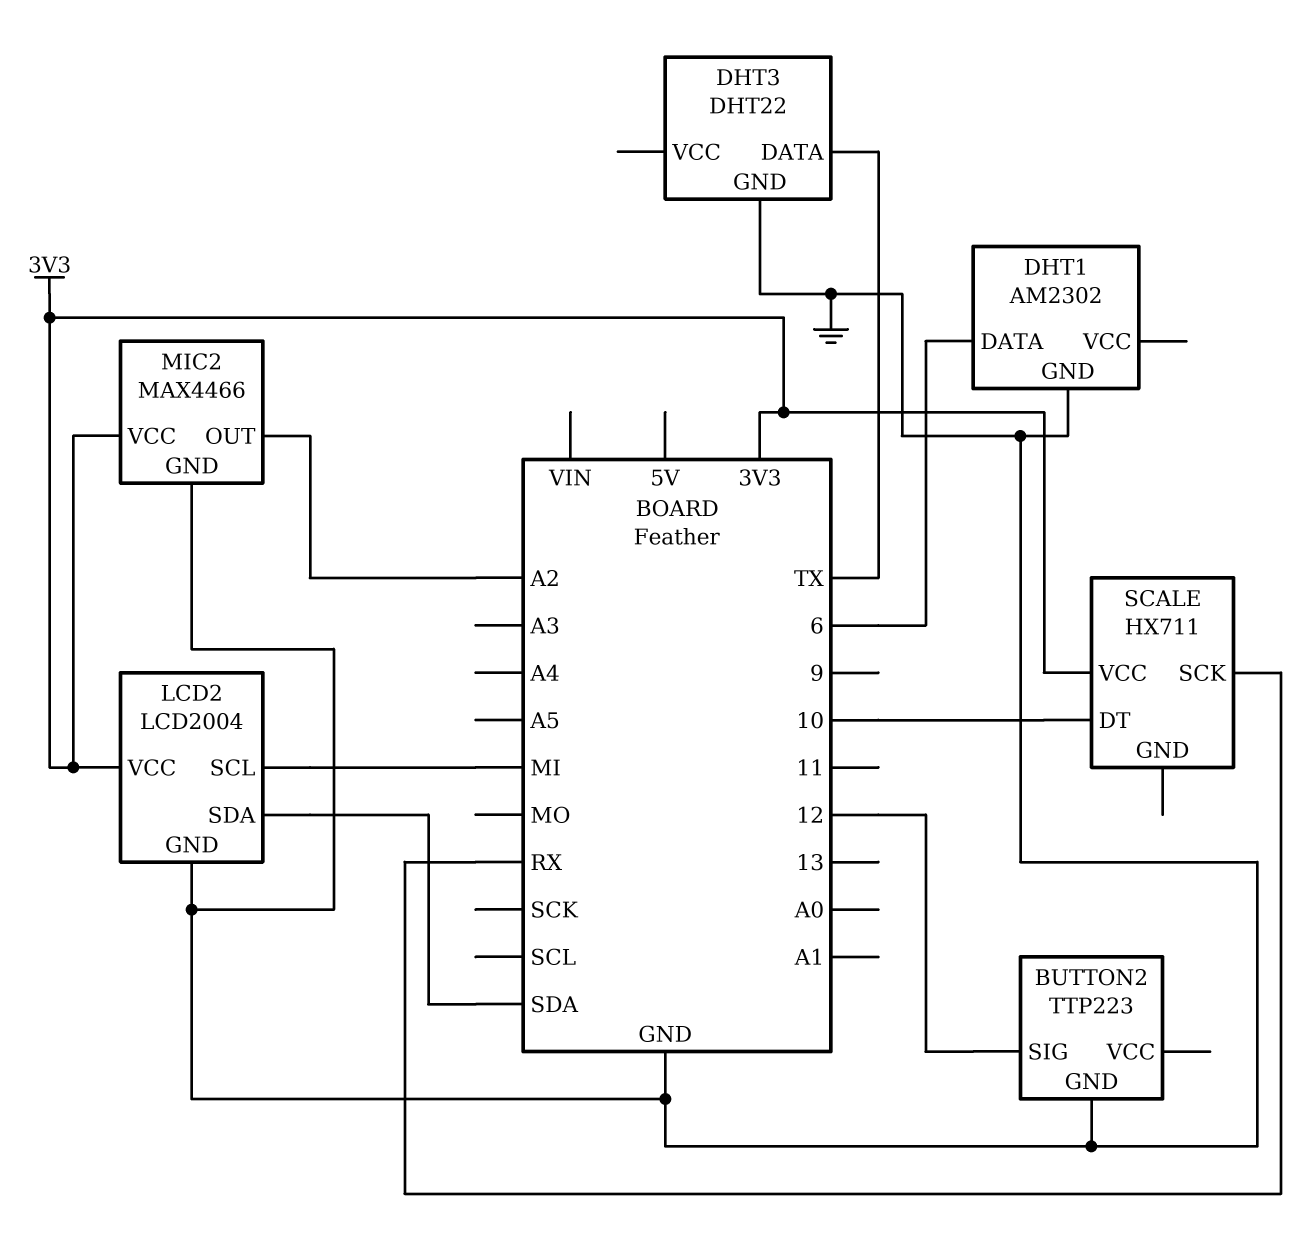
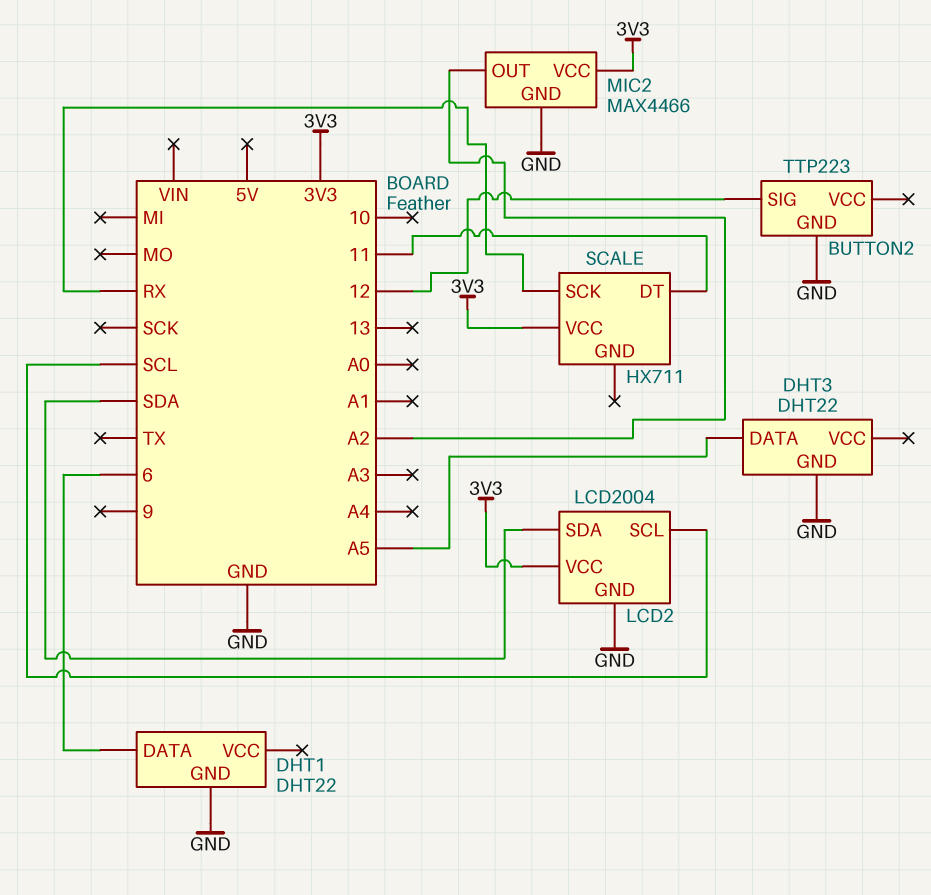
DHT1: AM2302 -> DHT22
DHT3 pin DATA: TX -> A5
LCD2 pin SCL: MI -> SCL
SCALE pin DT: 10 -> 11

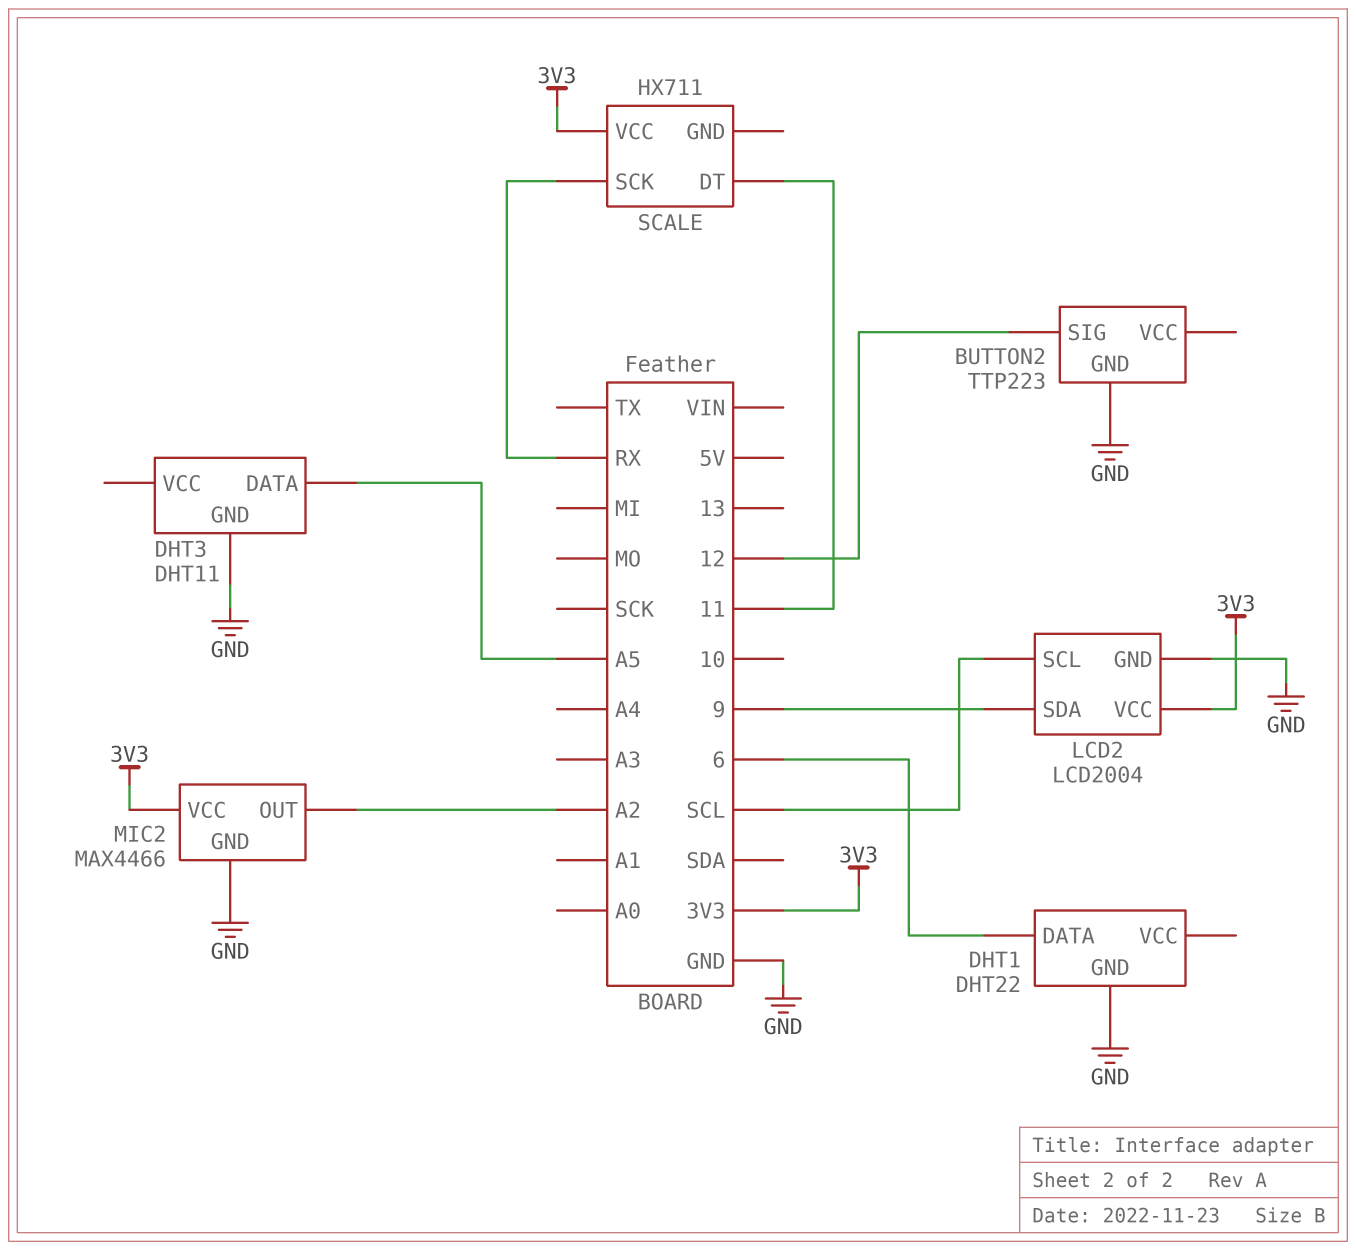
DHT3: DHT22 -> DHT11
LCD2 pin SDA: SDA -> 9

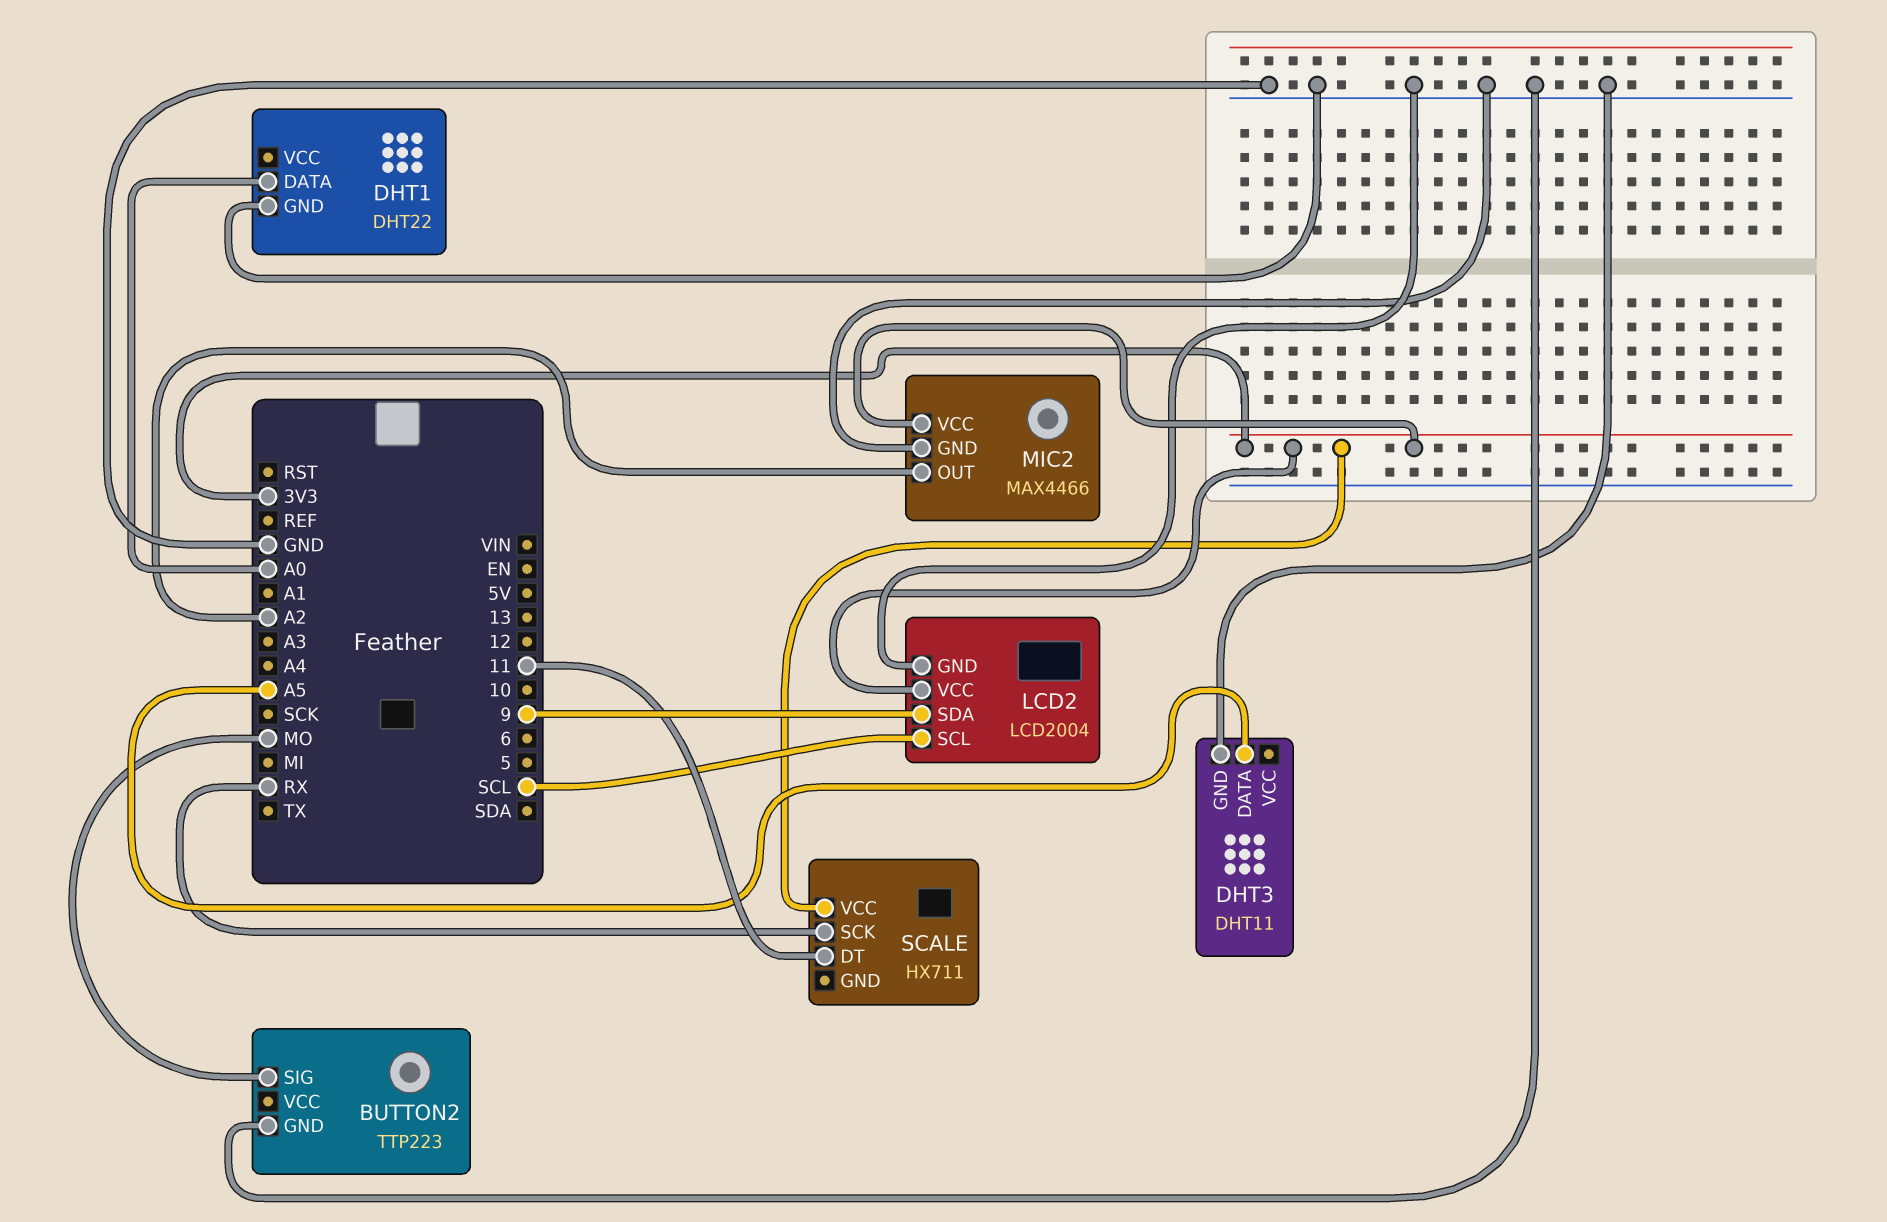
BUTTON2 pin SIG: 12 -> MO
DHT1 pin DATA: 6 -> A0

